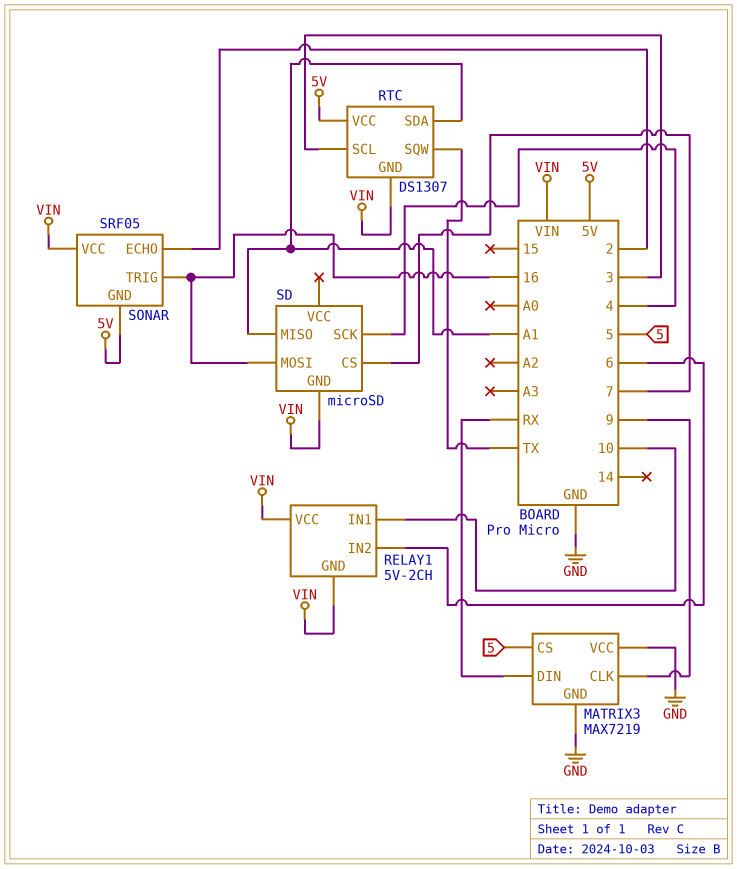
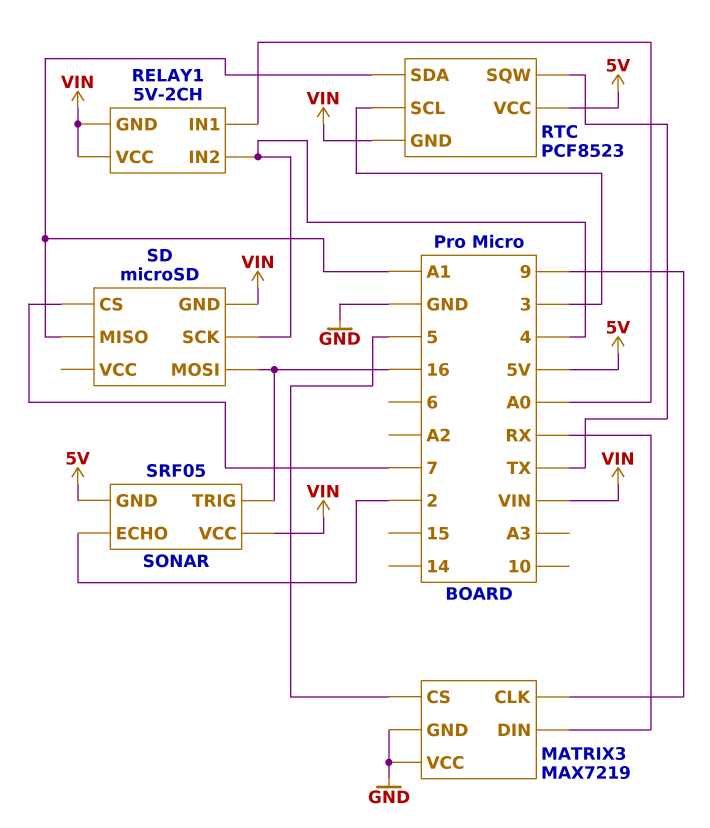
RELAY1 pin IN1: 10 -> A0
RELAY1 pin IN2: 6 -> 4
RTC: DS1307 -> PCF8523

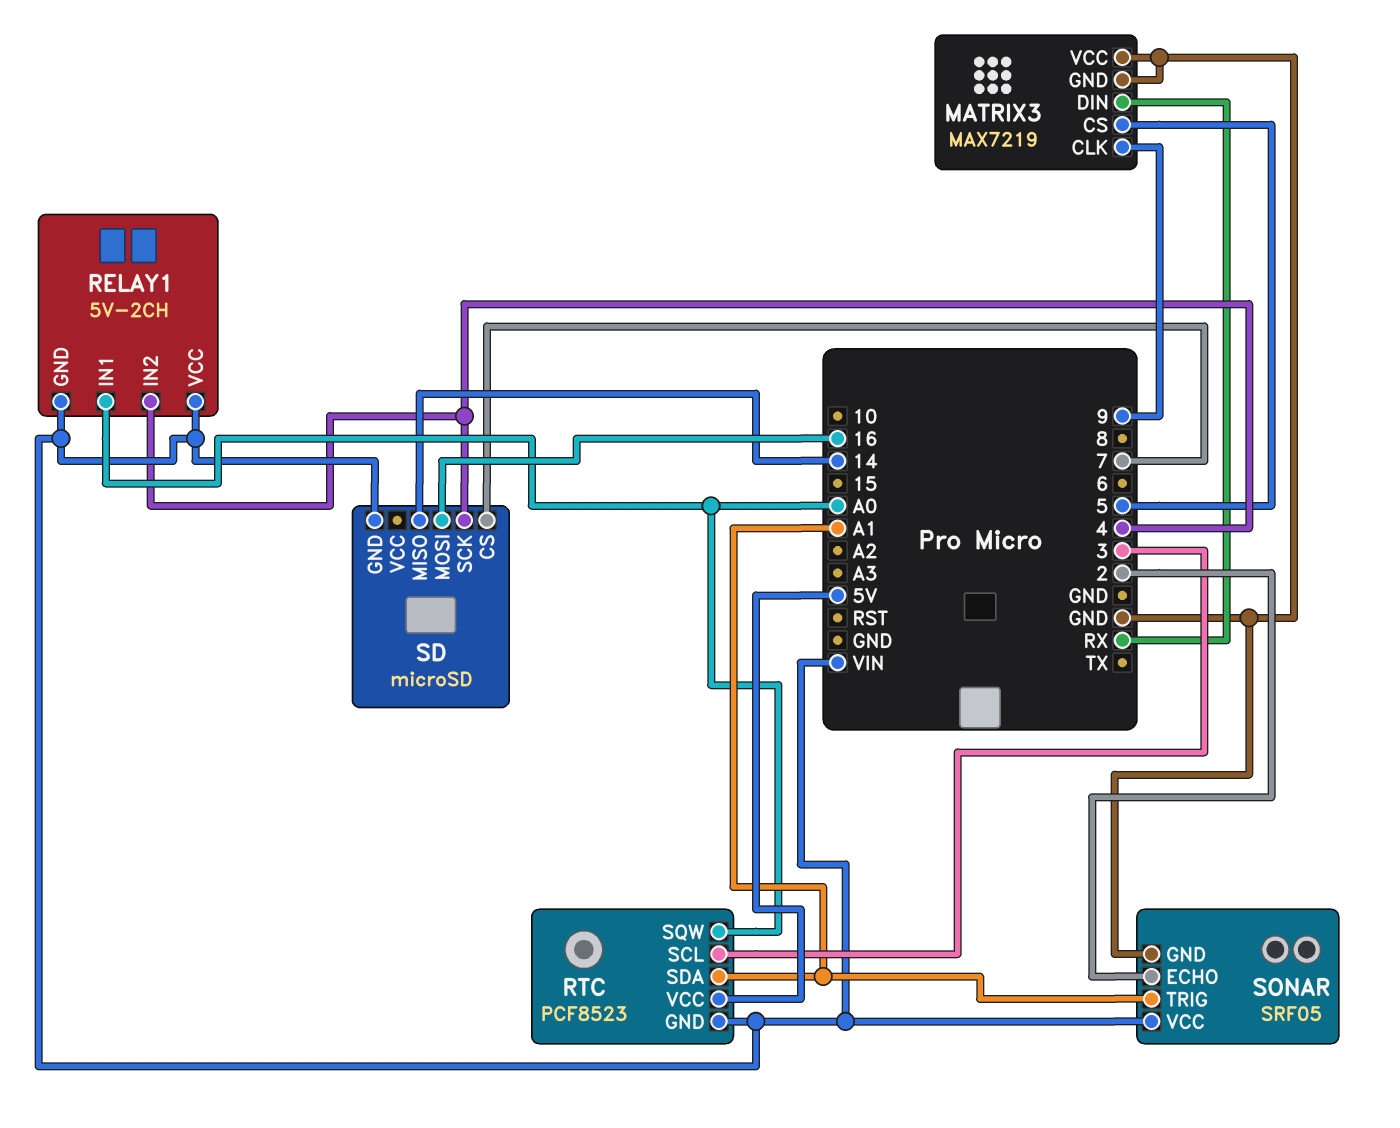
RTC pin SQW: TX -> A0
SD pin MISO: A1 -> 14
SONAR pin GND: 5V -> GND
SONAR pin TRIG: 16 -> A1

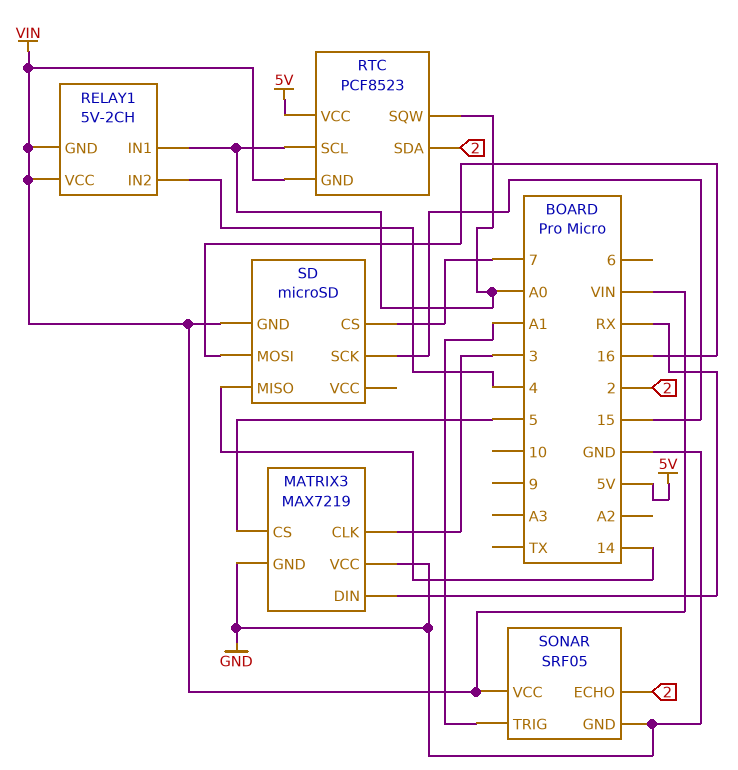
MATRIX3 pin CLK: 9 -> 3
RTC pin SCL: 3 -> A0
RTC pin SDA: A1 -> 2
SD pin SCK: 4 -> 15

